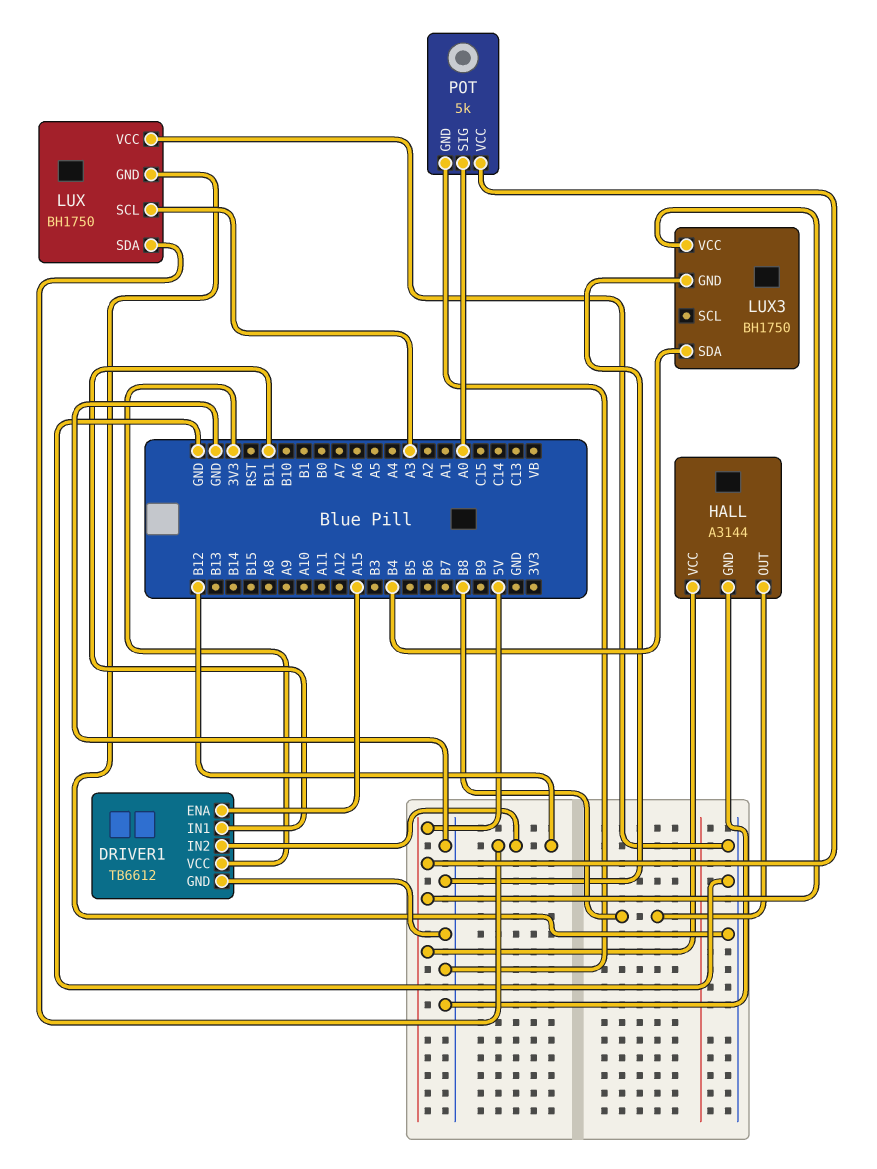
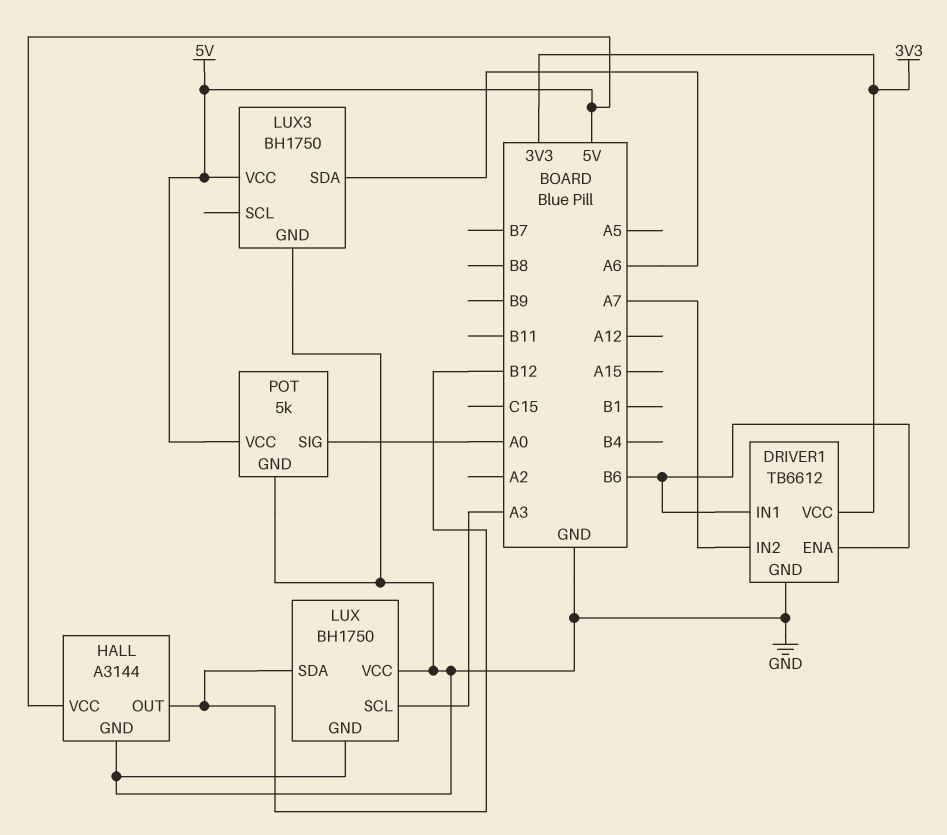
DRIVER1 pin ENA: A15 -> B6
DRIVER1 pin IN1: B11 -> B6
DRIVER1 pin IN2: B12 -> A7
HALL pin OUT: B8 -> B12
LUX3 pin SDA: B4 -> A6

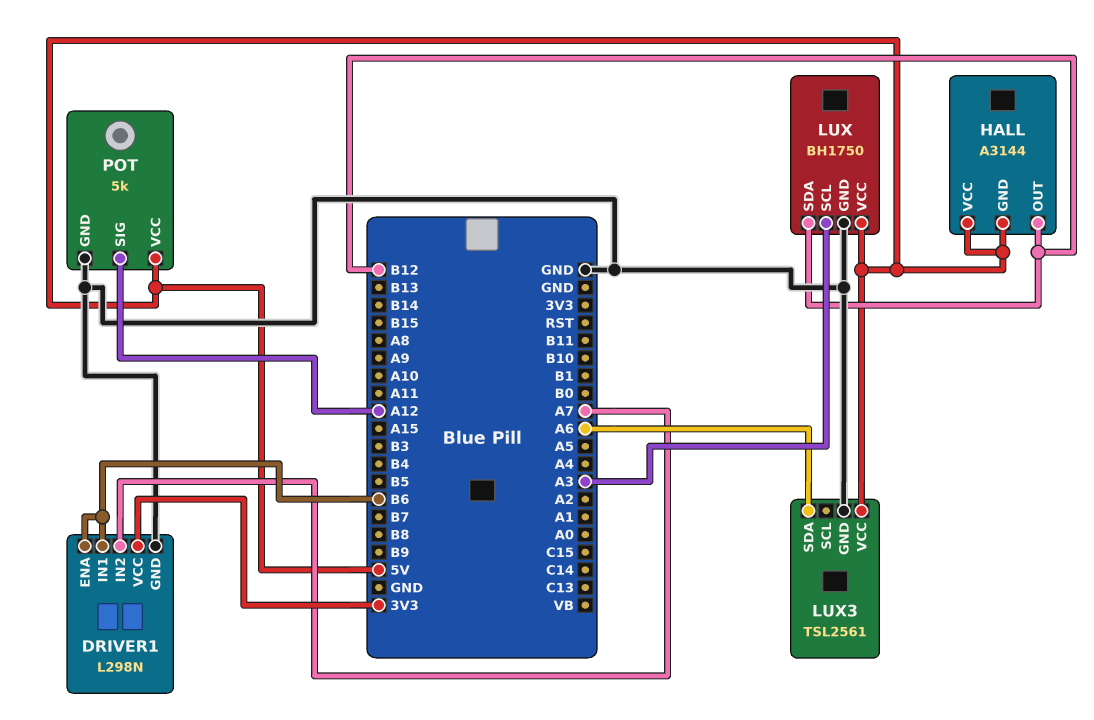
DRIVER1: TB6612 -> L298N
HALL pin GND: GND -> 5V
LUX pin VCC: GND -> 5V
LUX3: BH1750 -> TSL2561
POT pin SIG: A0 -> A12

